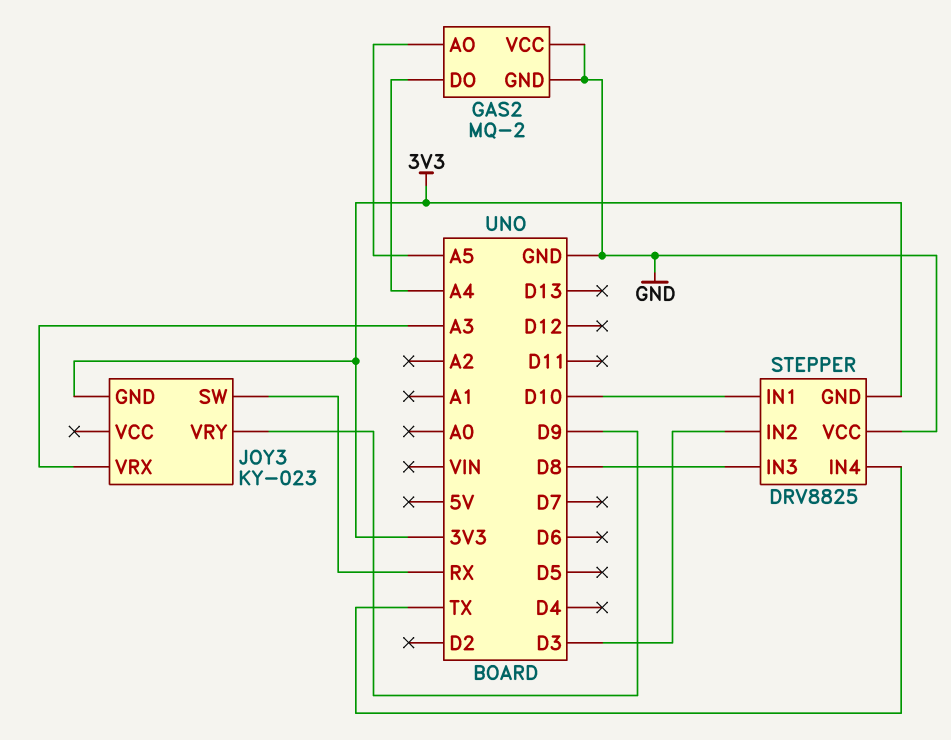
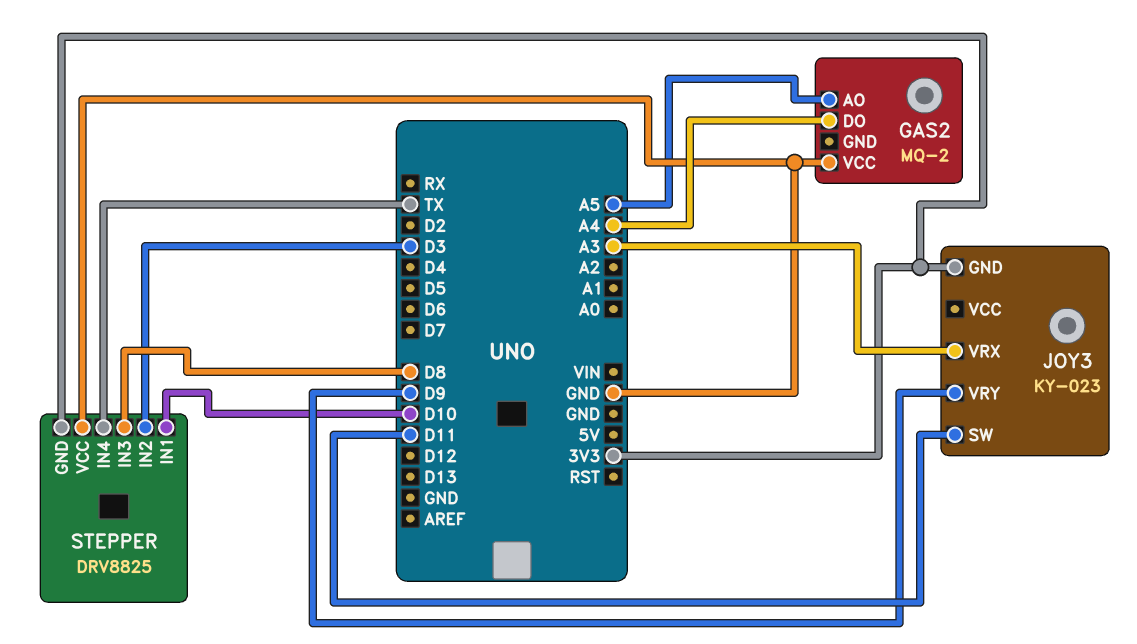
GAS2 pin GND: GND -> none
JOY3 pin SW: RX -> D11

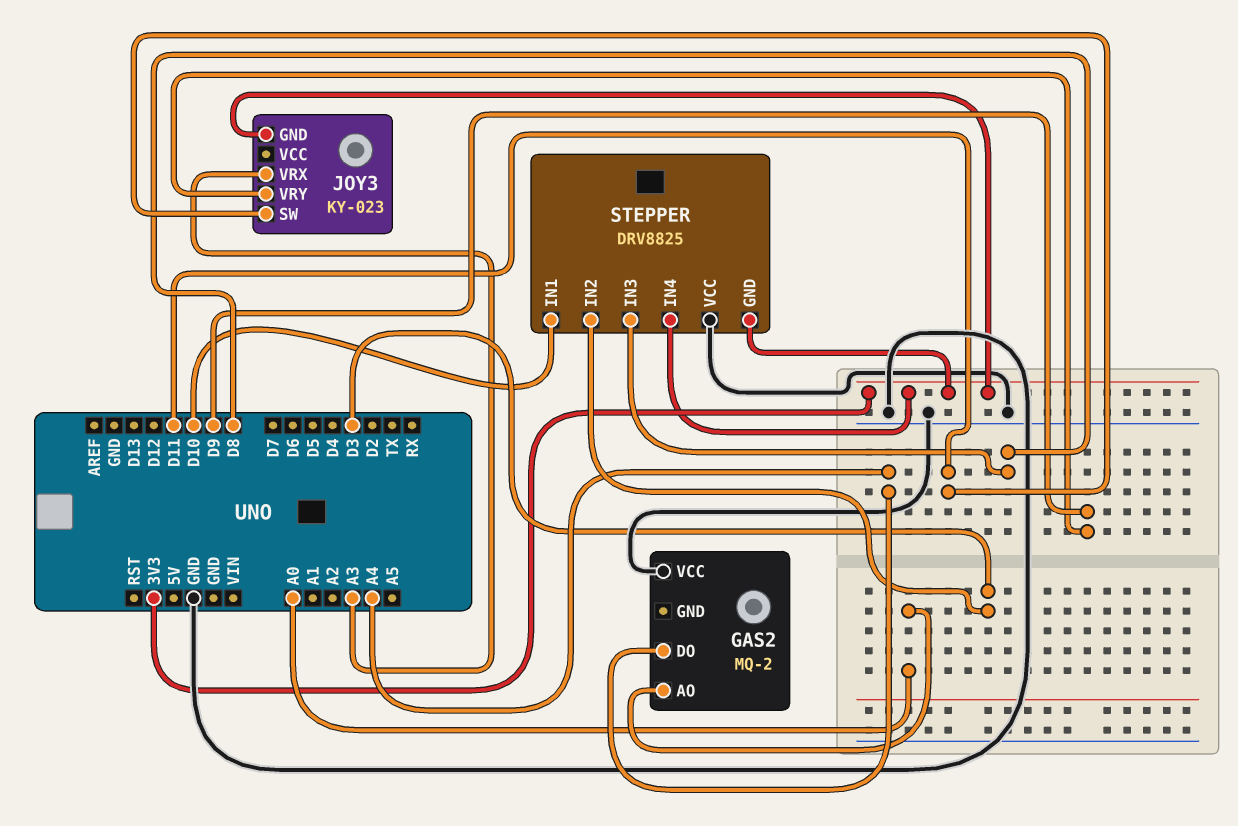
GAS2 pin AO: A5 -> A0
STEPPER pin IN4: TX -> 3V3

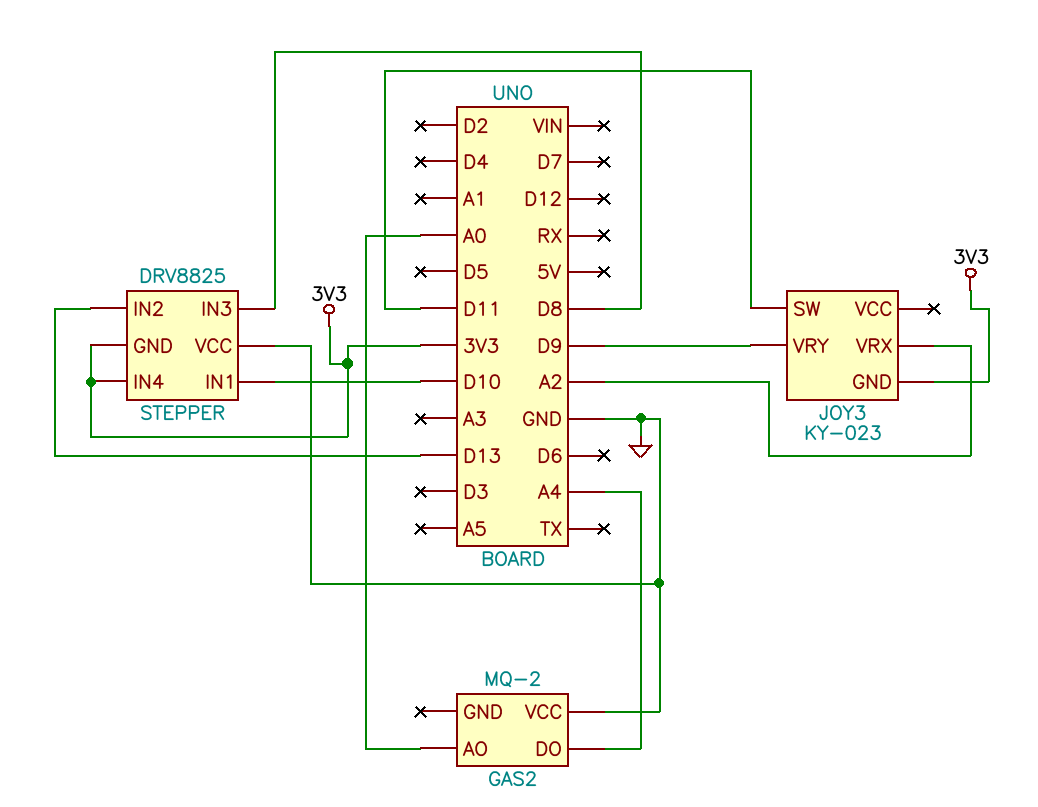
JOY3 pin VRX: A3 -> A2
STEPPER pin IN2: D3 -> D13

